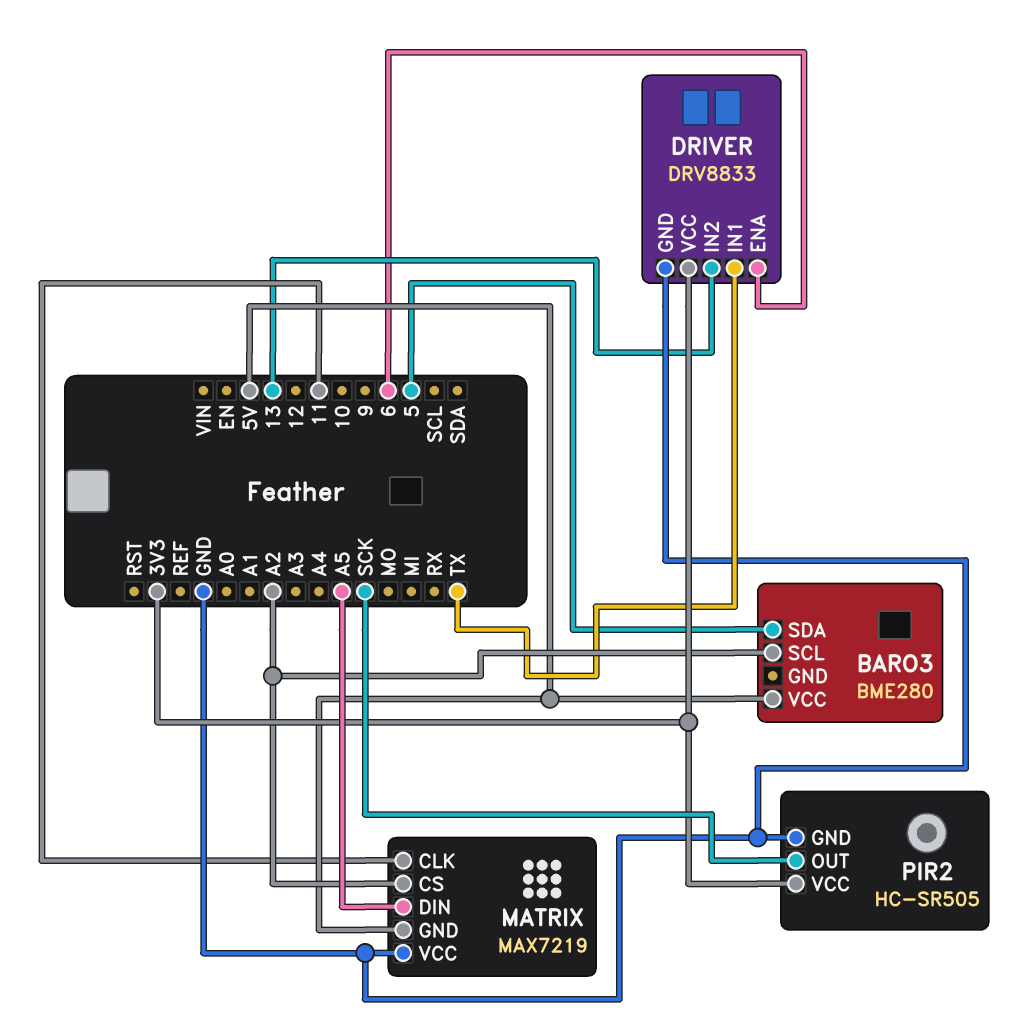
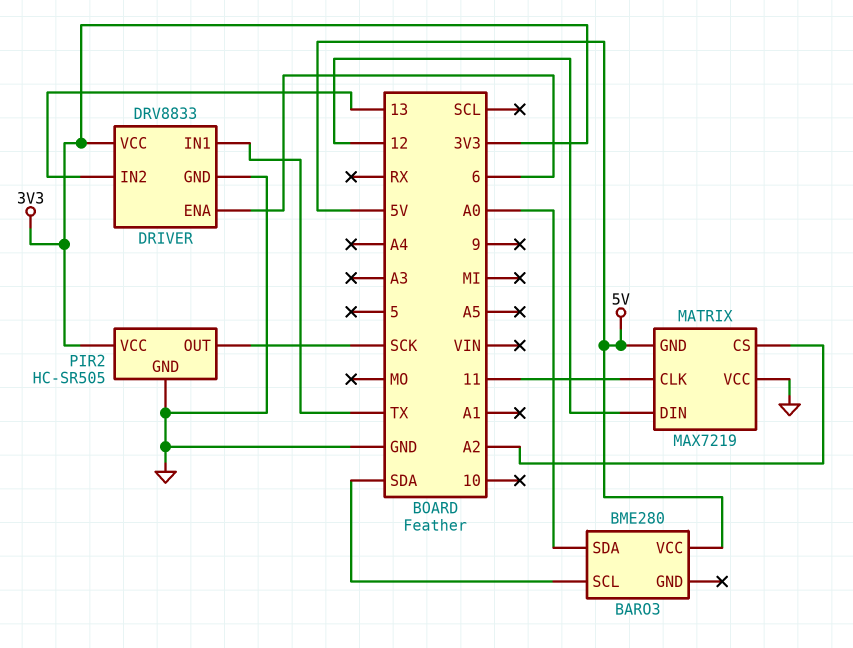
BARO3 pin SCL: A2 -> SDA
BARO3 pin SDA: 5 -> A0
MATRIX pin DIN: A5 -> 12

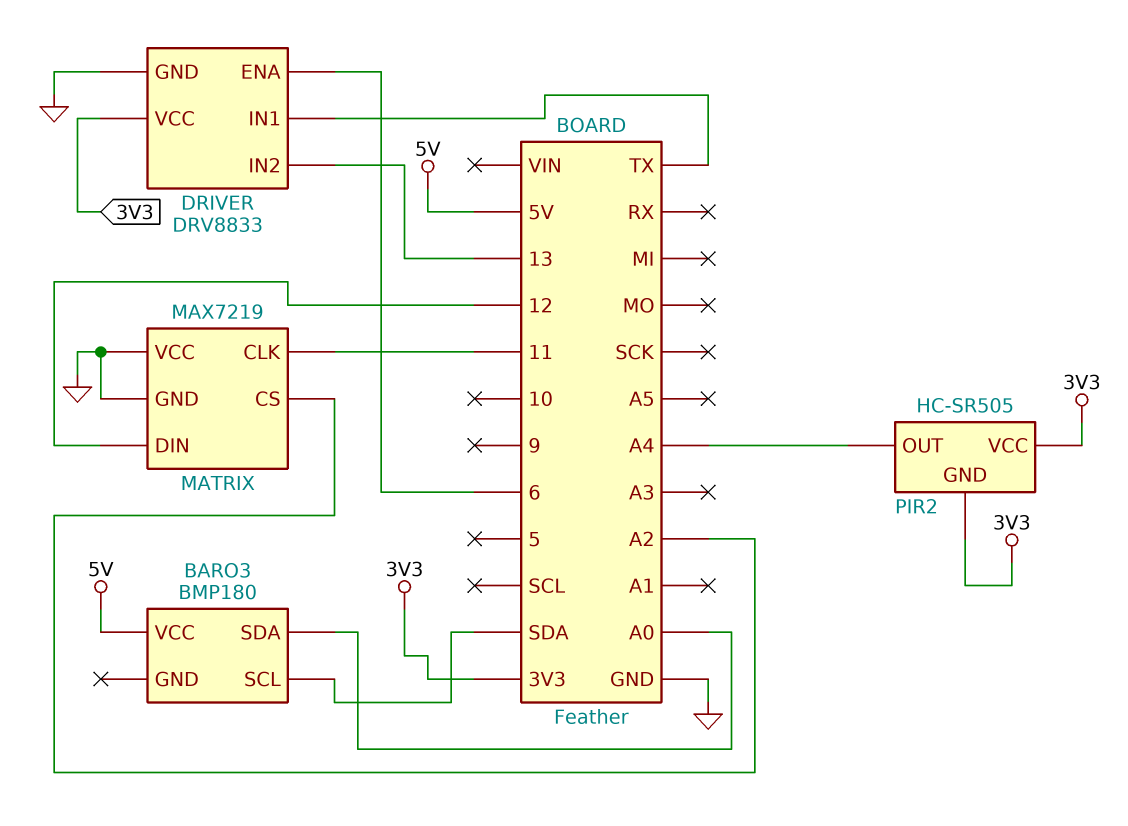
BARO3: BME280 -> BMP180
MATRIX pin GND: 5V -> GND
PIR2 pin GND: GND -> 3V3
PIR2 pin OUT: SCK -> A4

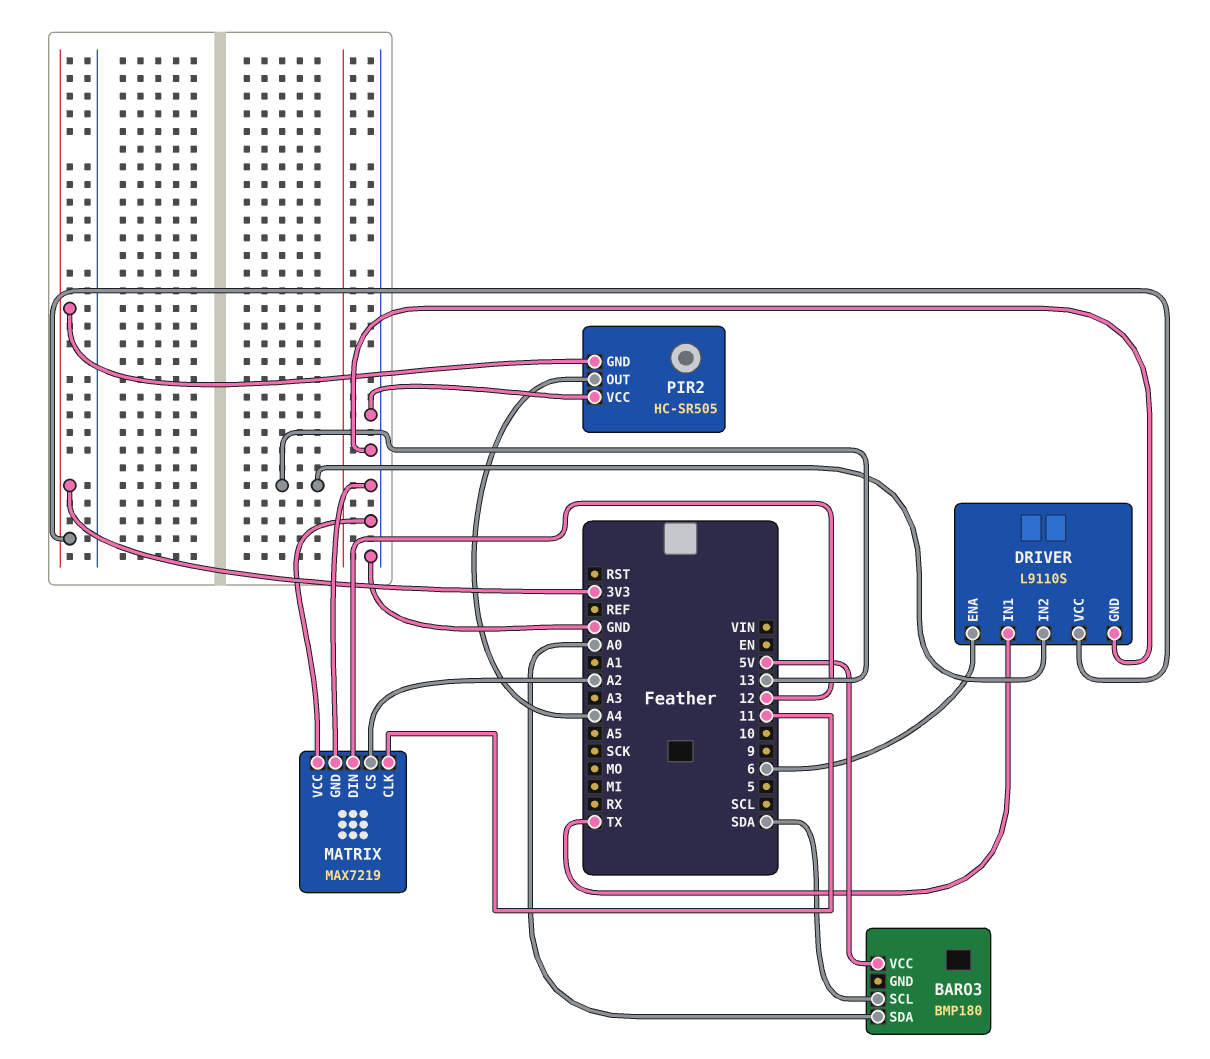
DRIVER: DRV8833 -> L9110S
PIR2 pin VCC: 3V3 -> GND

